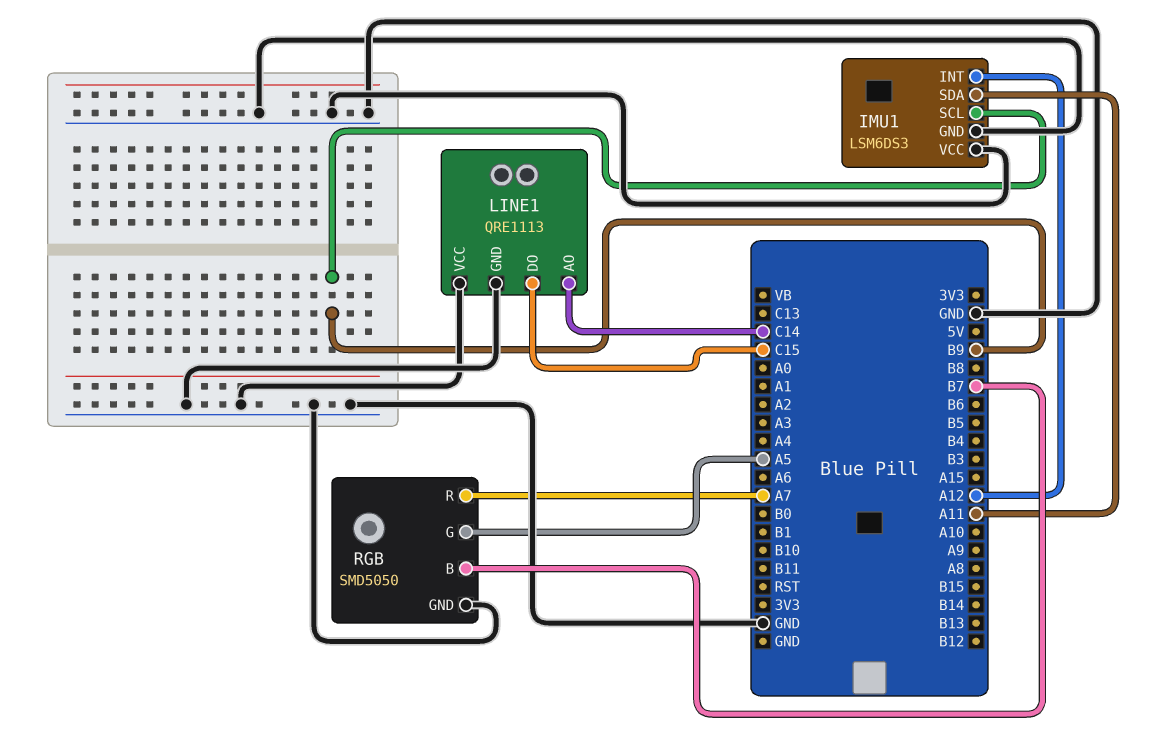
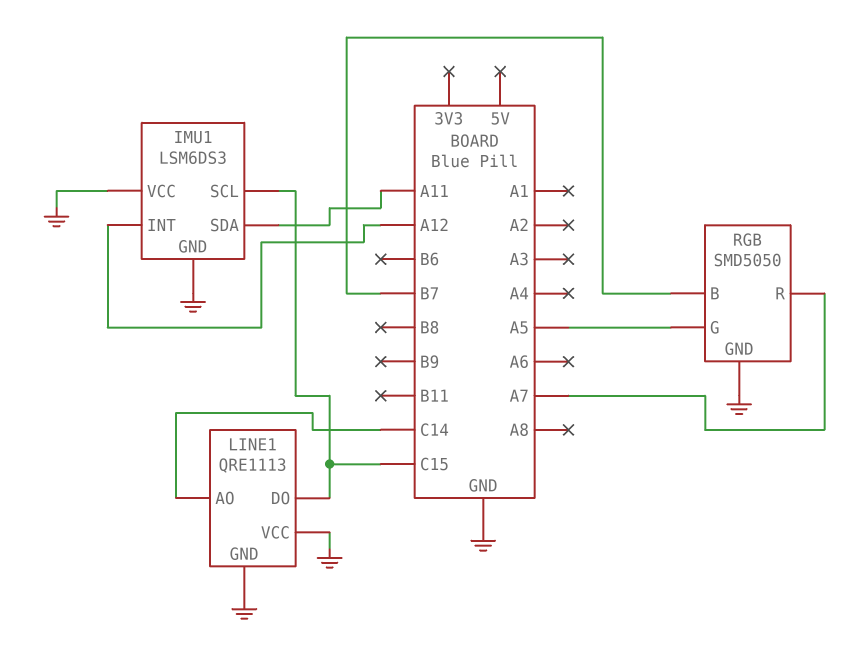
IMU1 pin SCL: B9 -> C15

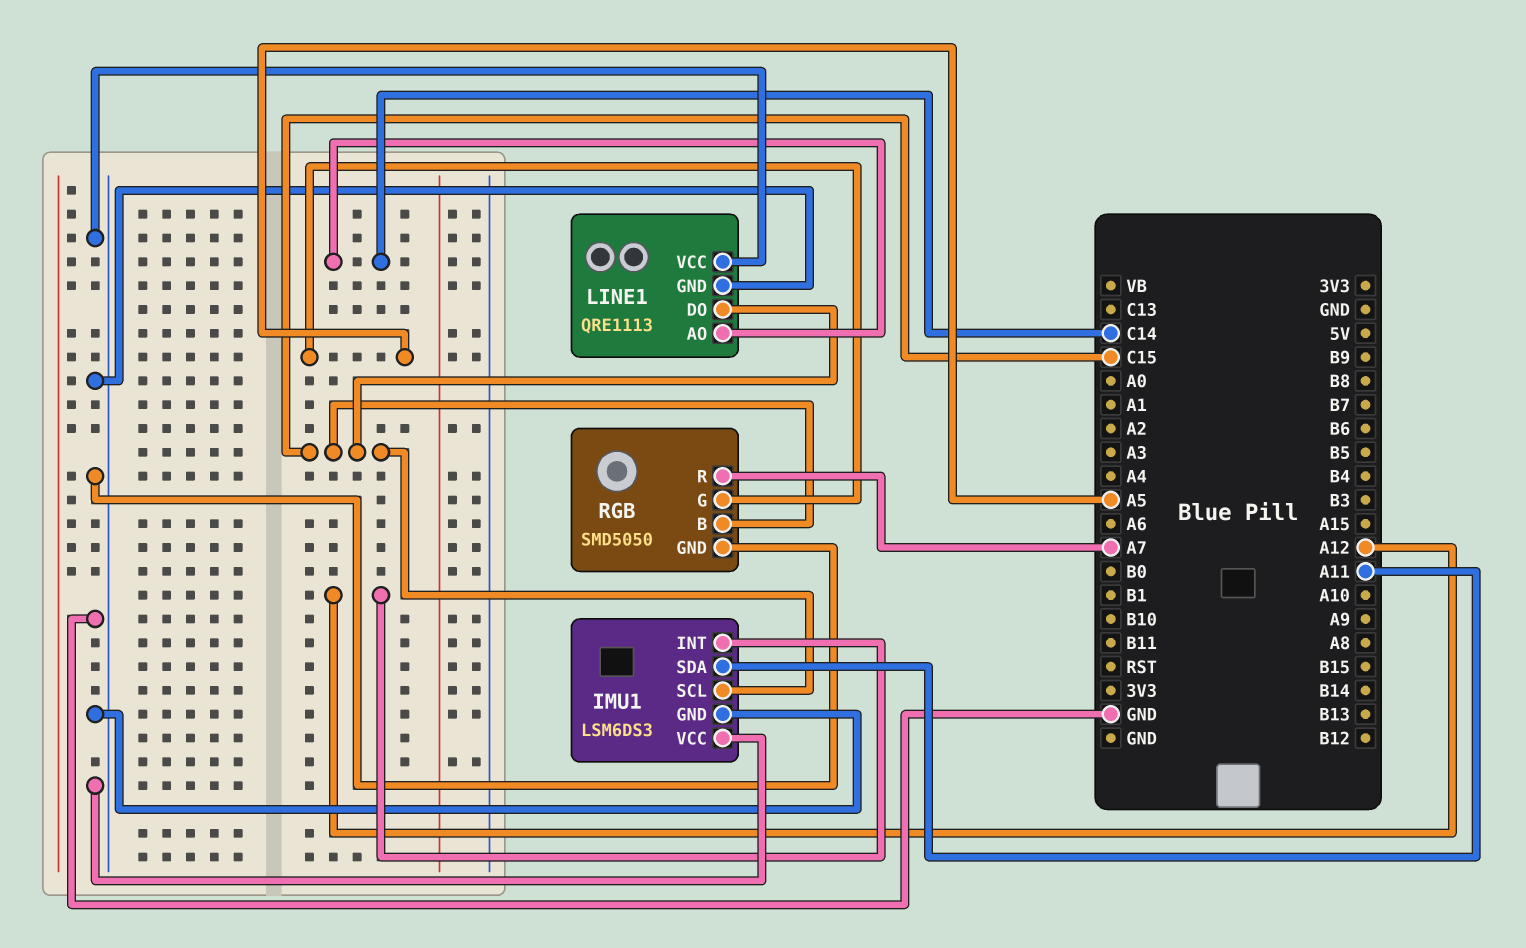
RGB pin B: B7 -> C15

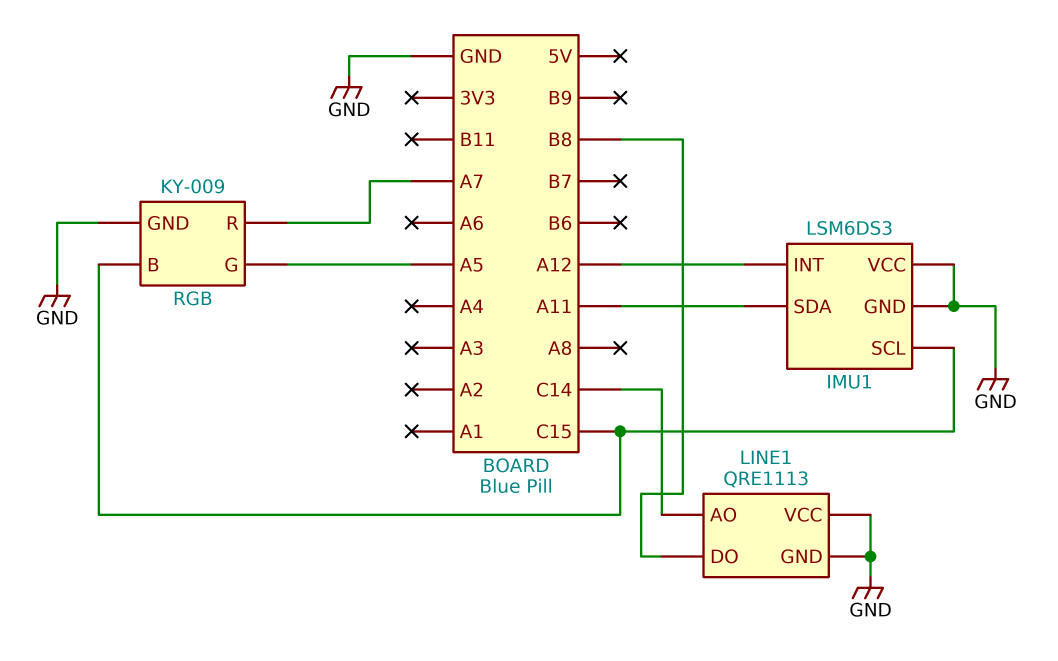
LINE1 pin DO: C15 -> B8
RGB: SMD5050 -> KY-009

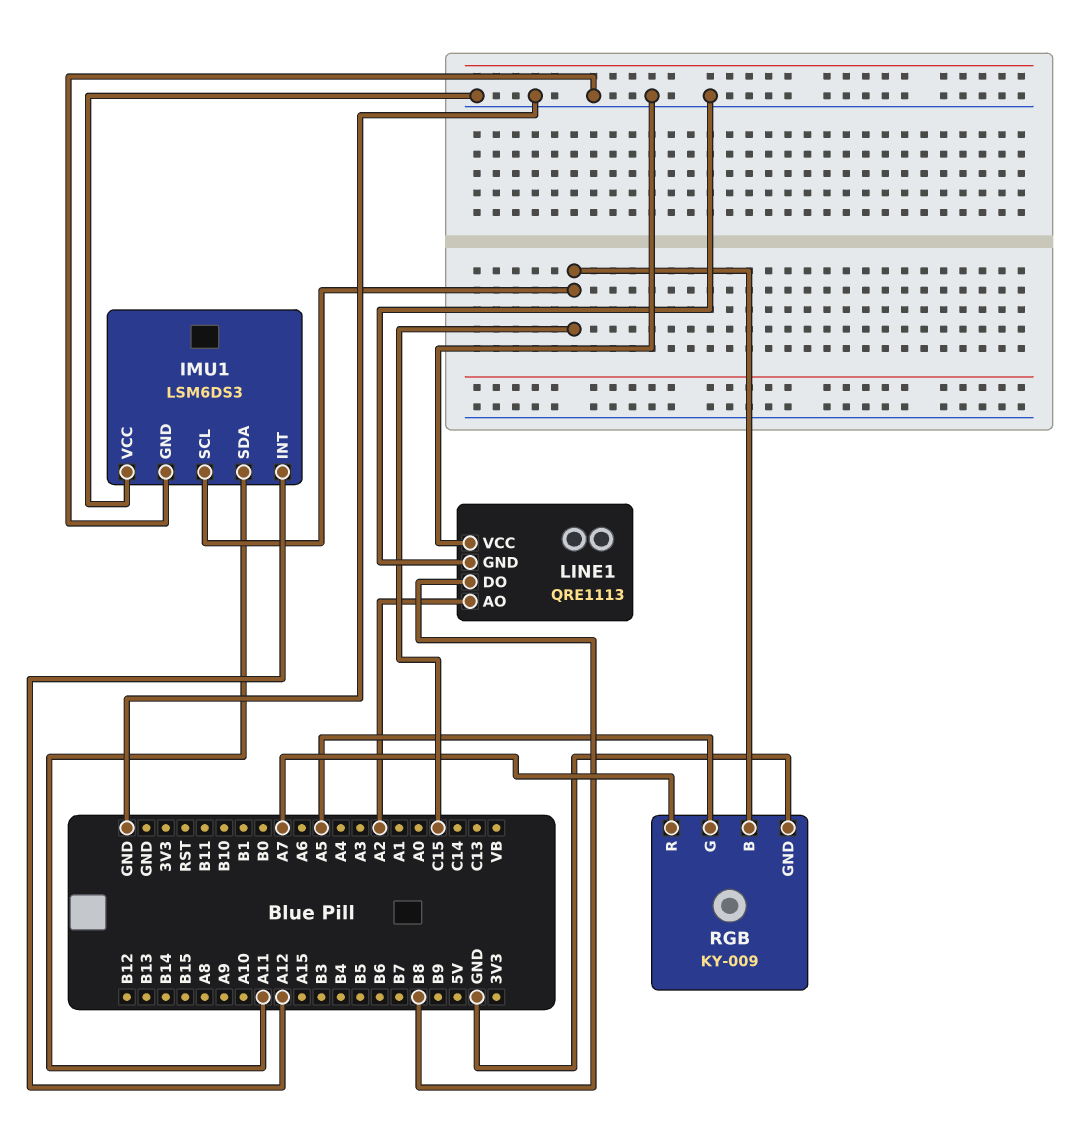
LINE1 pin AO: C14 -> A2

